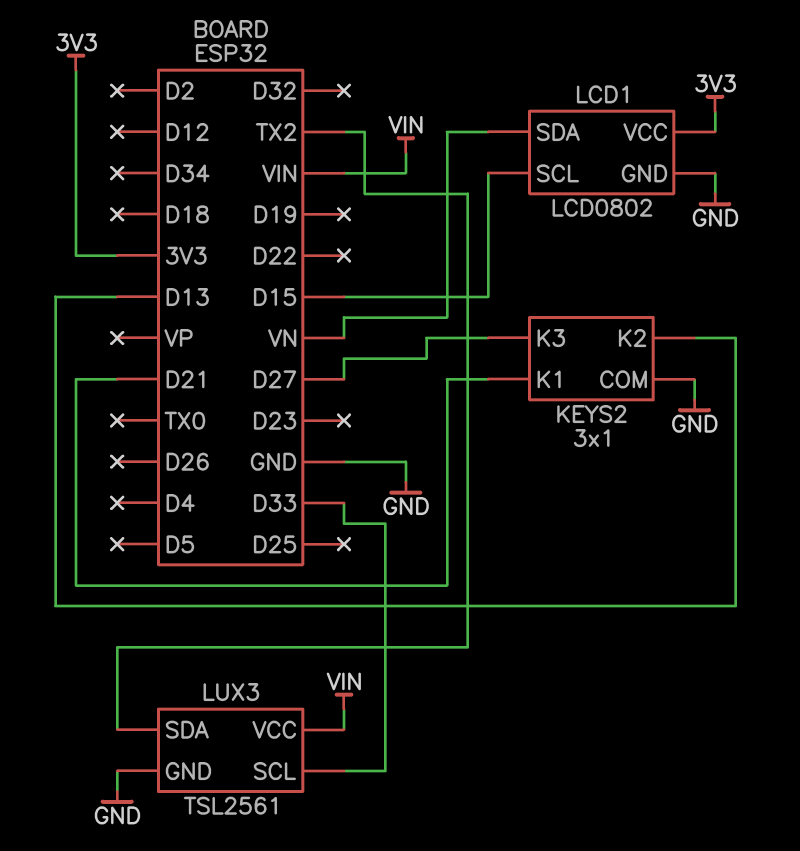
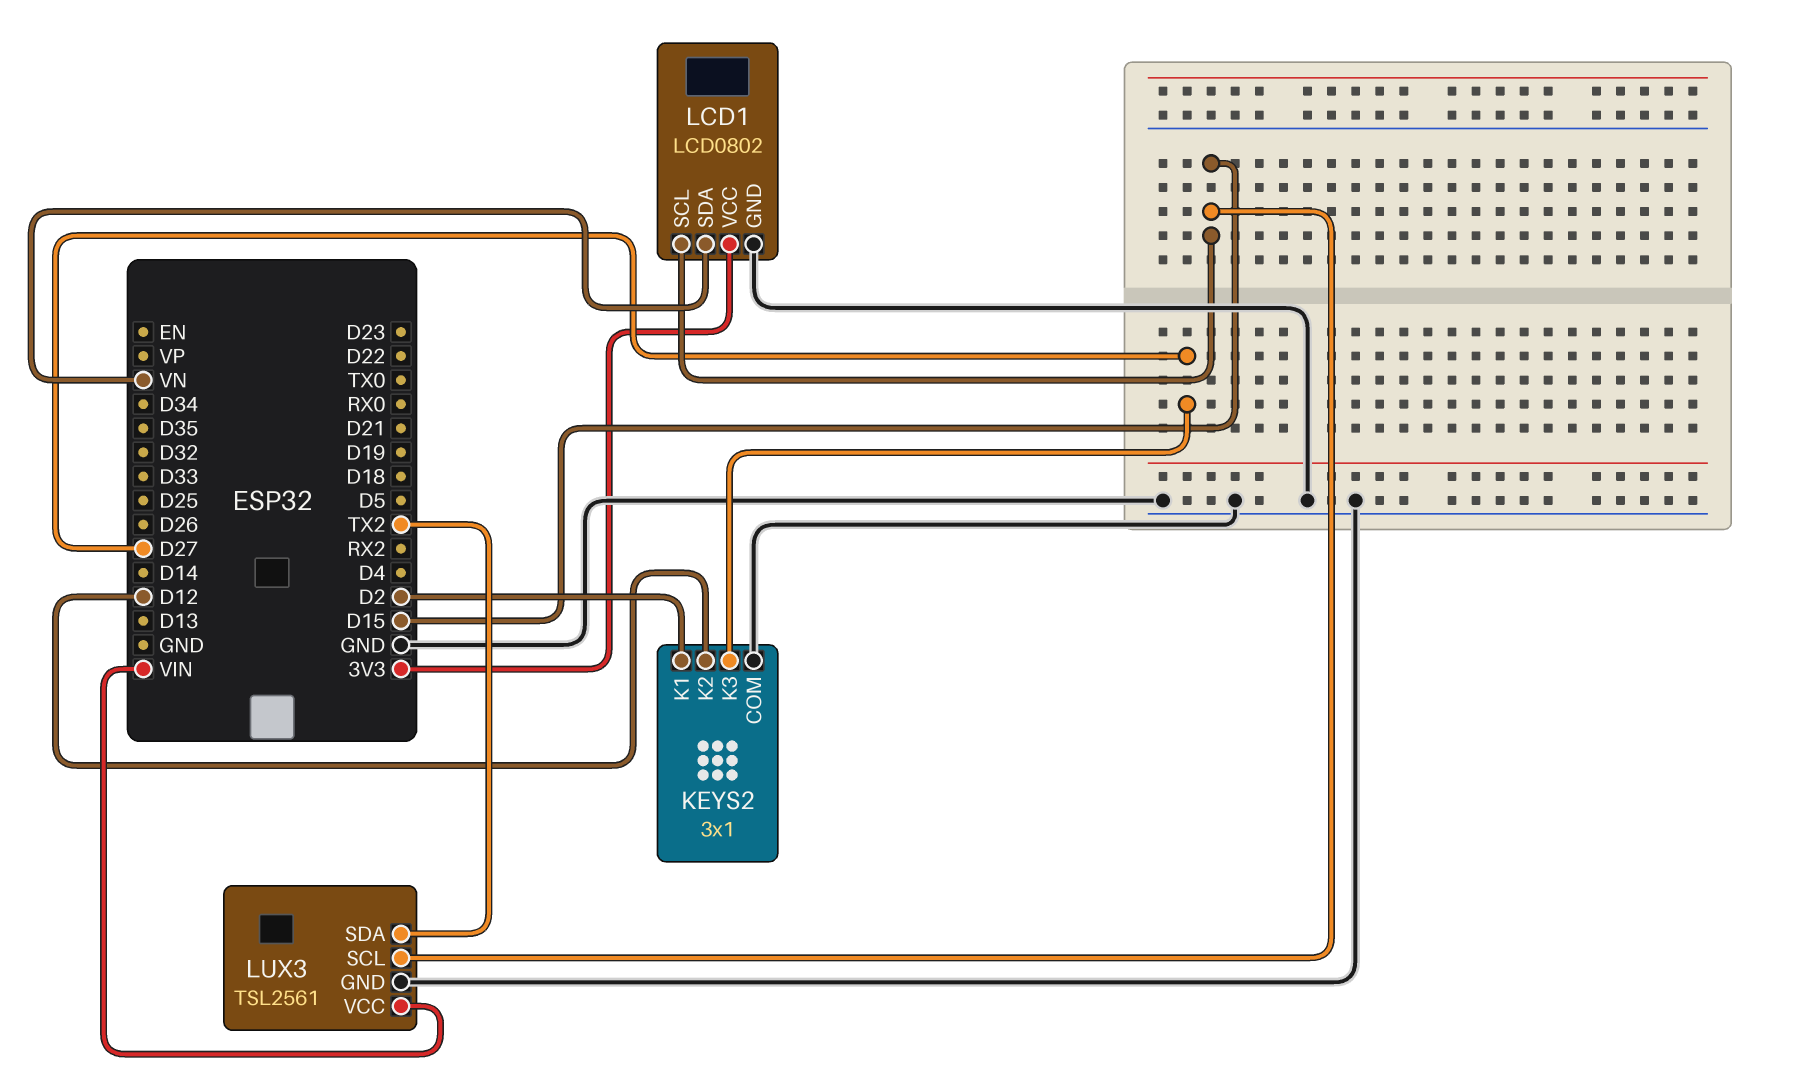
KEYS2 pin K1: D21 -> D2
KEYS2 pin K2: D13 -> D12
LUX3 pin SCL: D33 -> D15

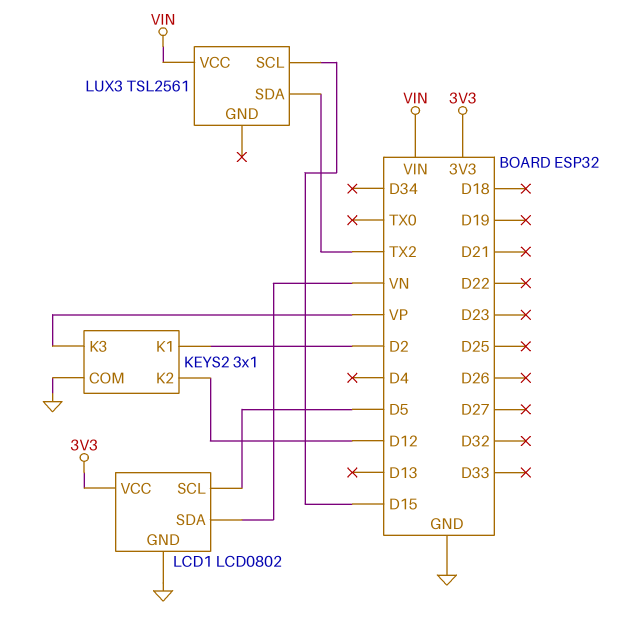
KEYS2 pin K3: D27 -> VP
LCD1 pin SCL: D15 -> D5
LUX3 pin GND: GND -> none

